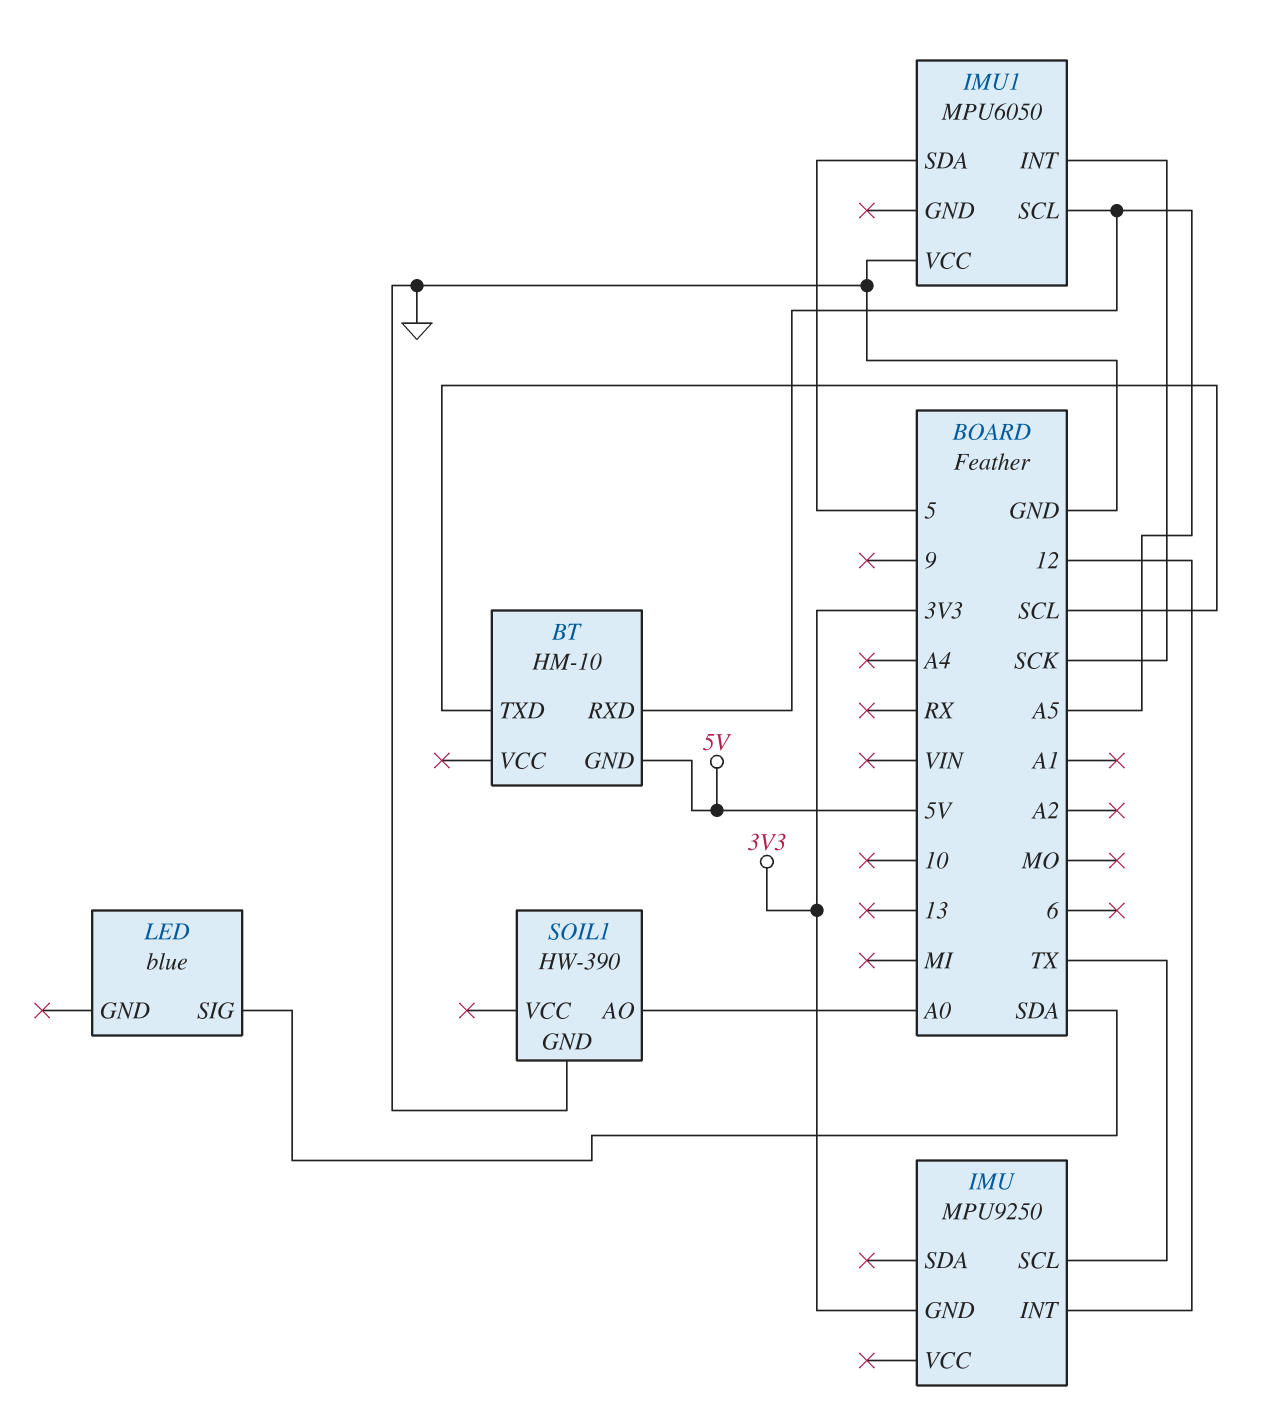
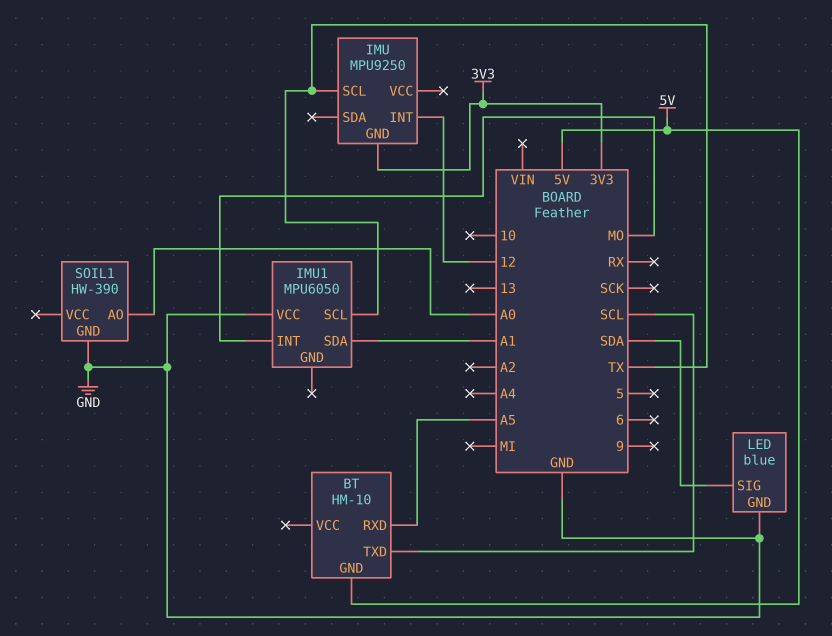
IMU1 pin INT: SCK -> MO
IMU1 pin SCL: A5 -> TX
IMU1 pin SDA: 5 -> A1
LED pin GND: none -> GND

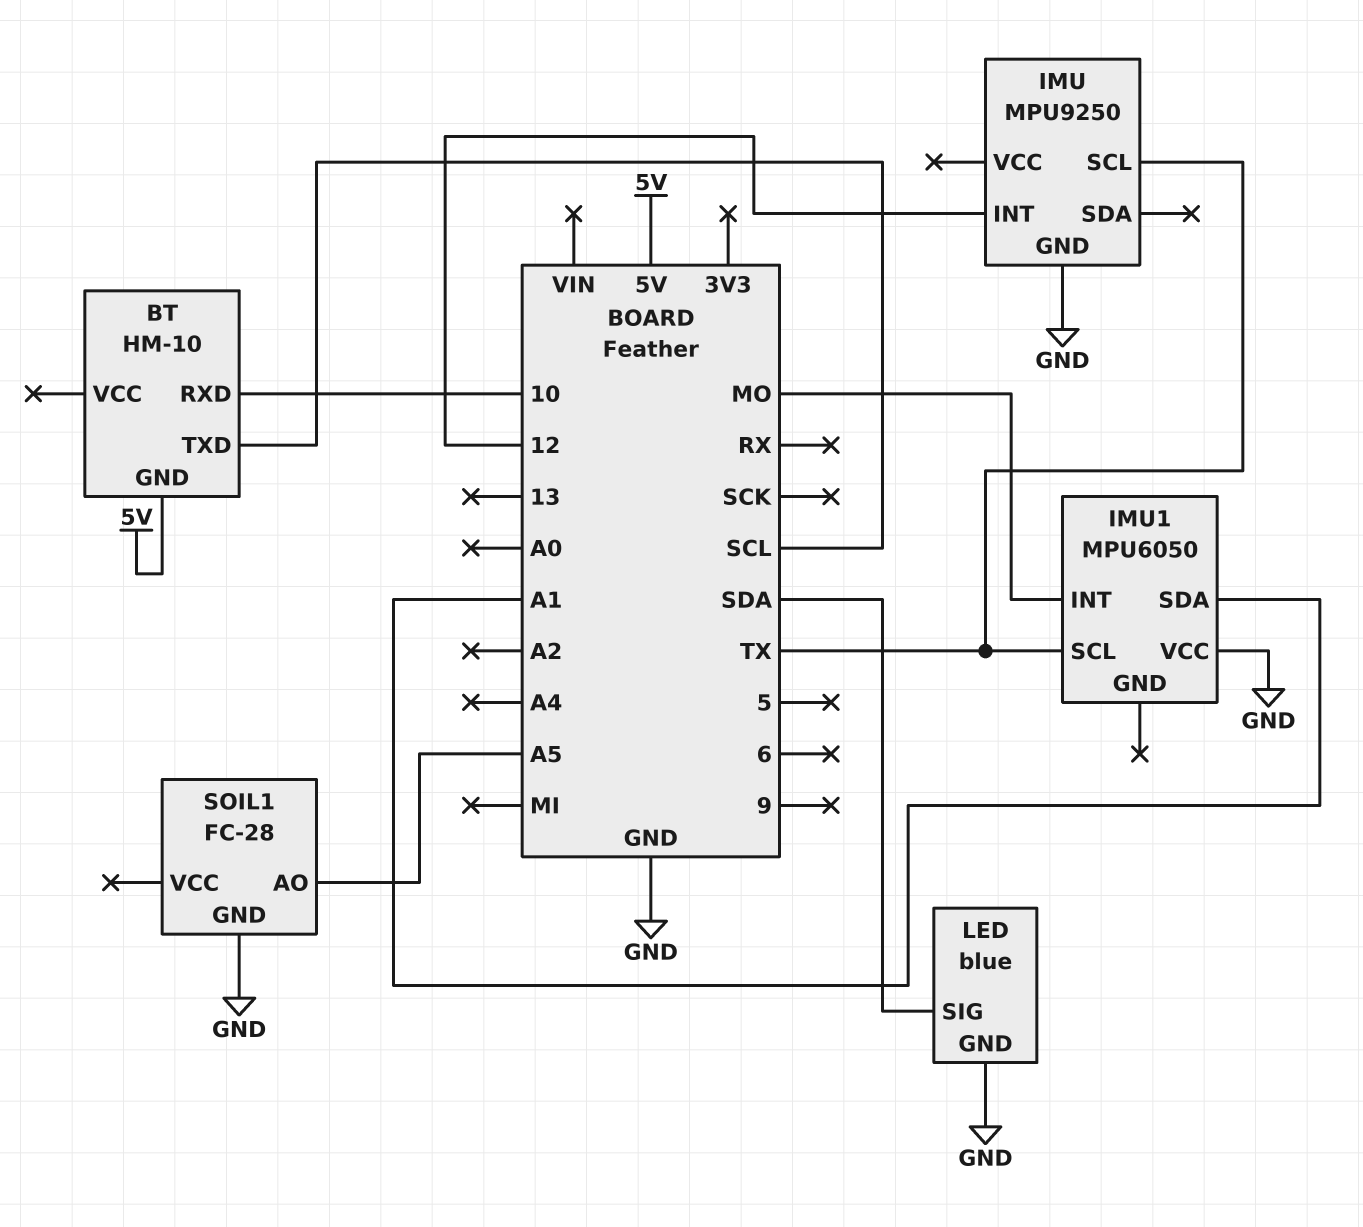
BT pin RXD: A5 -> 10
IMU pin GND: 3V3 -> GND
SOIL1: HW-390 -> FC-28
SOIL1 pin AO: A0 -> A5

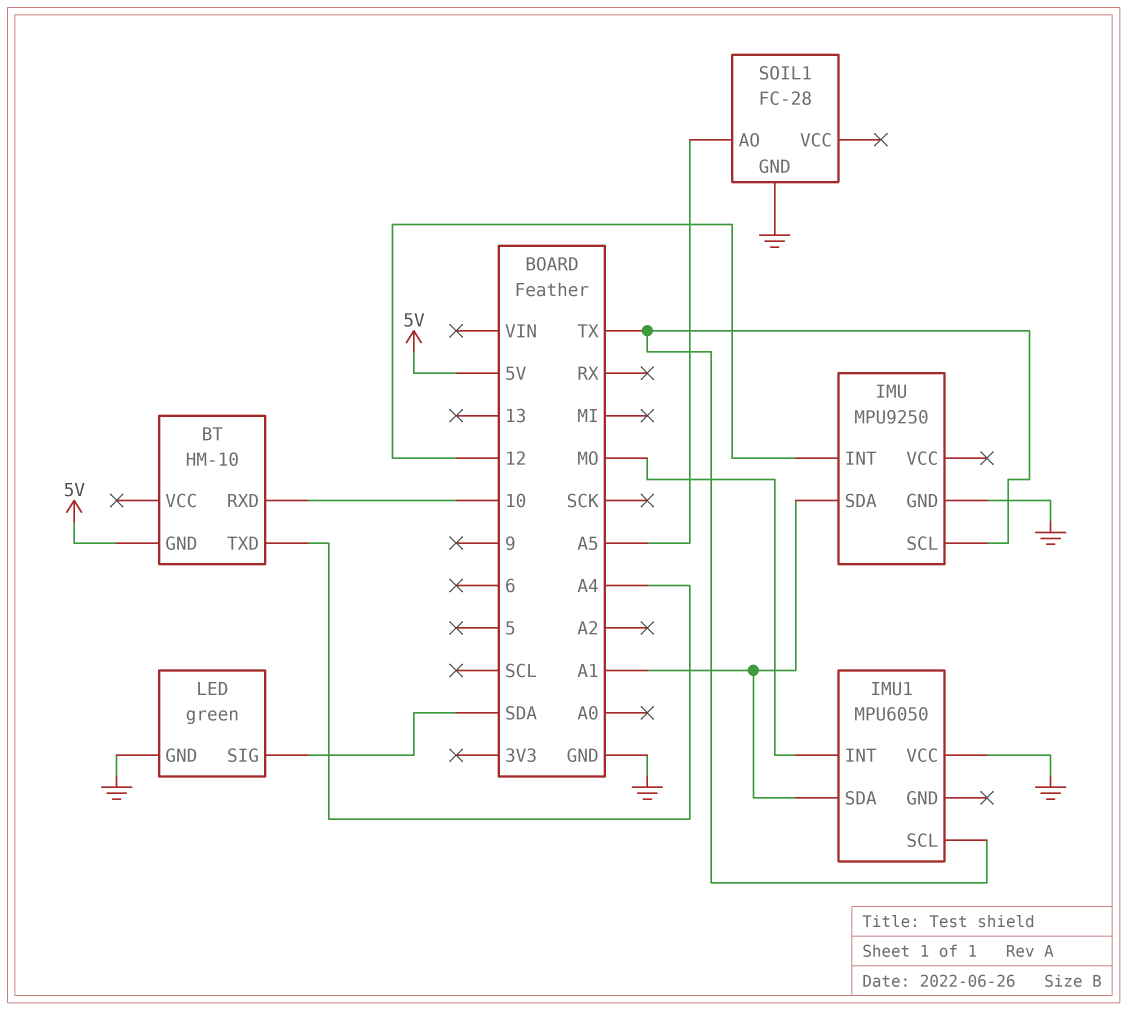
BT pin TXD: SCL -> A4
IMU pin SDA: none -> A1
LED: blue -> green

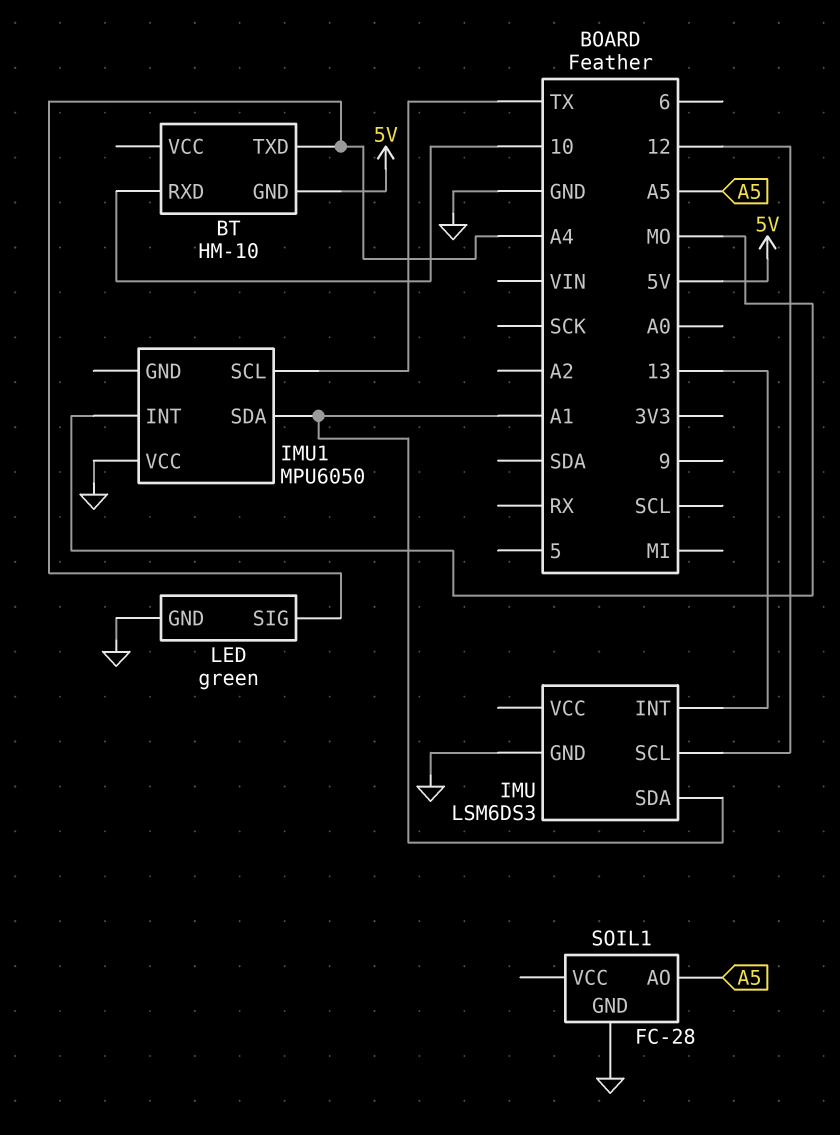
IMU: MPU9250 -> LSM6DS3
IMU pin INT: 12 -> 13
IMU pin SCL: TX -> 12
LED pin SIG: SDA -> A4

